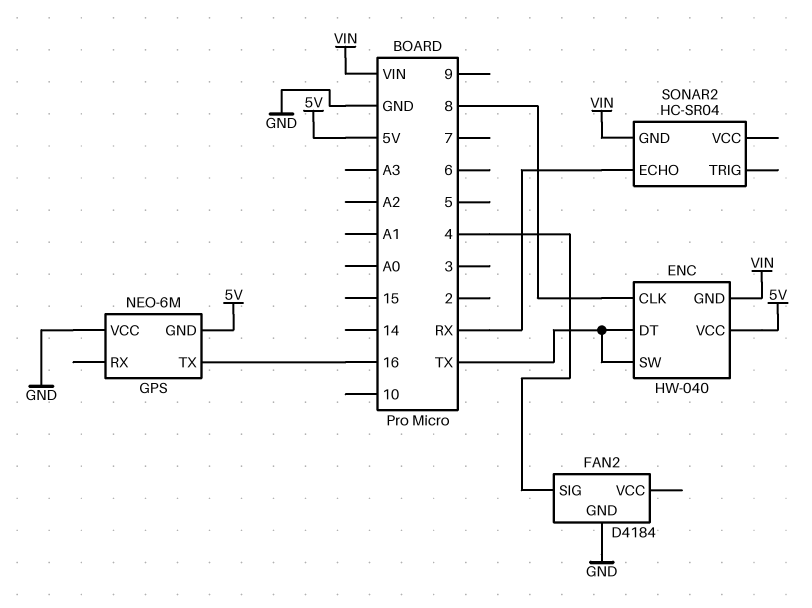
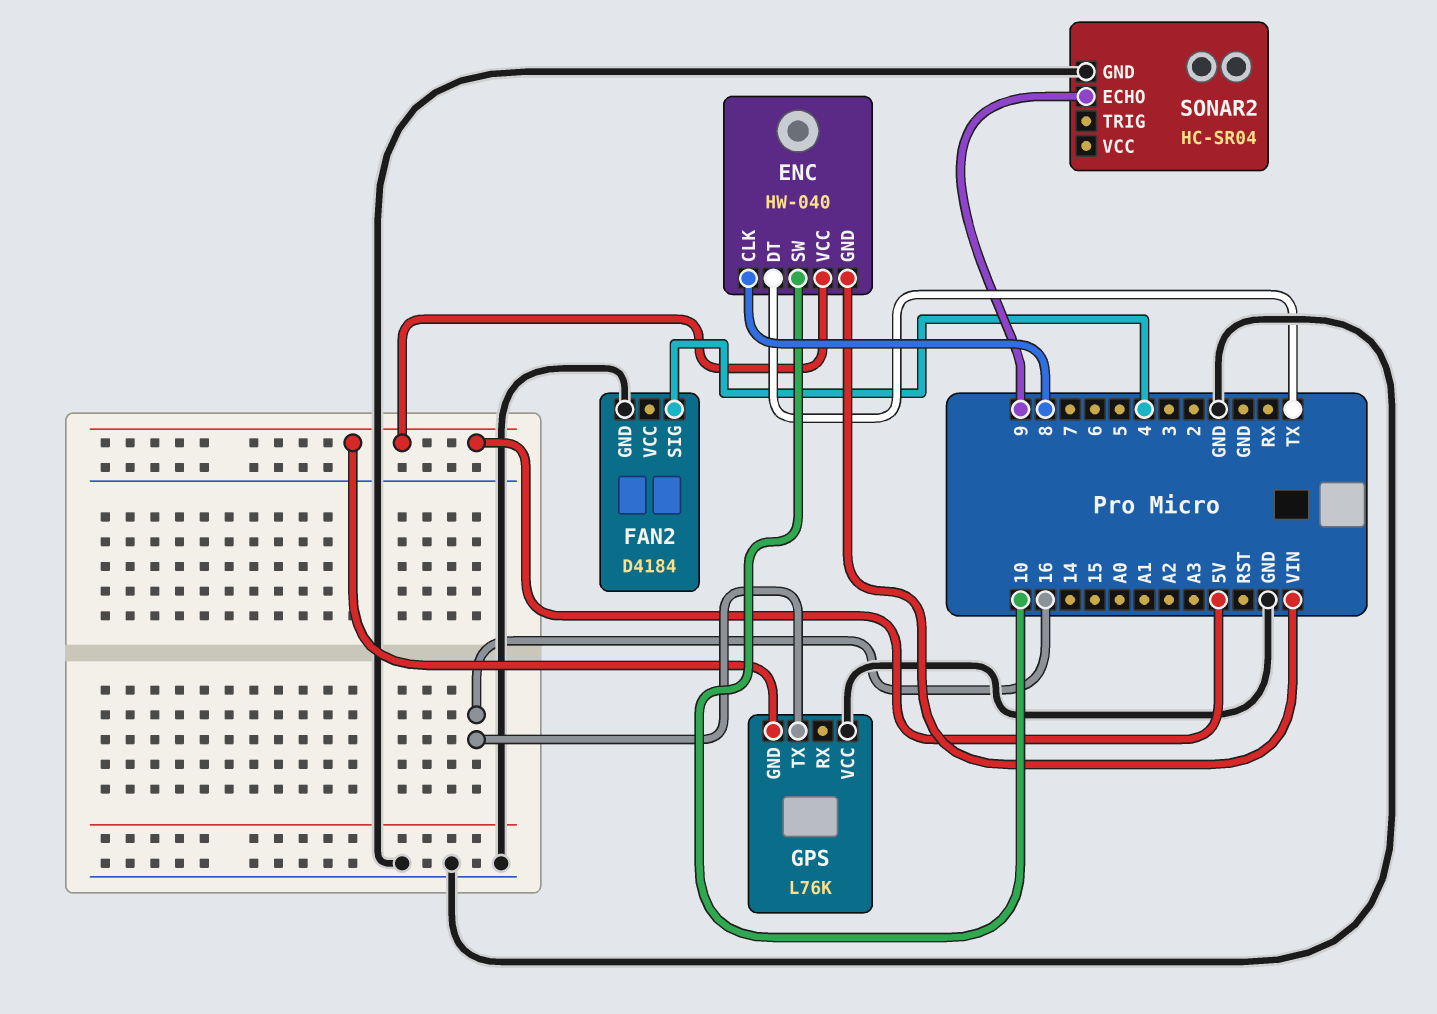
ENC pin SW: TX -> 10
GPS: NEO-6M -> L76K
SONAR2 pin ECHO: RX -> 9
SONAR2 pin GND: VIN -> GND

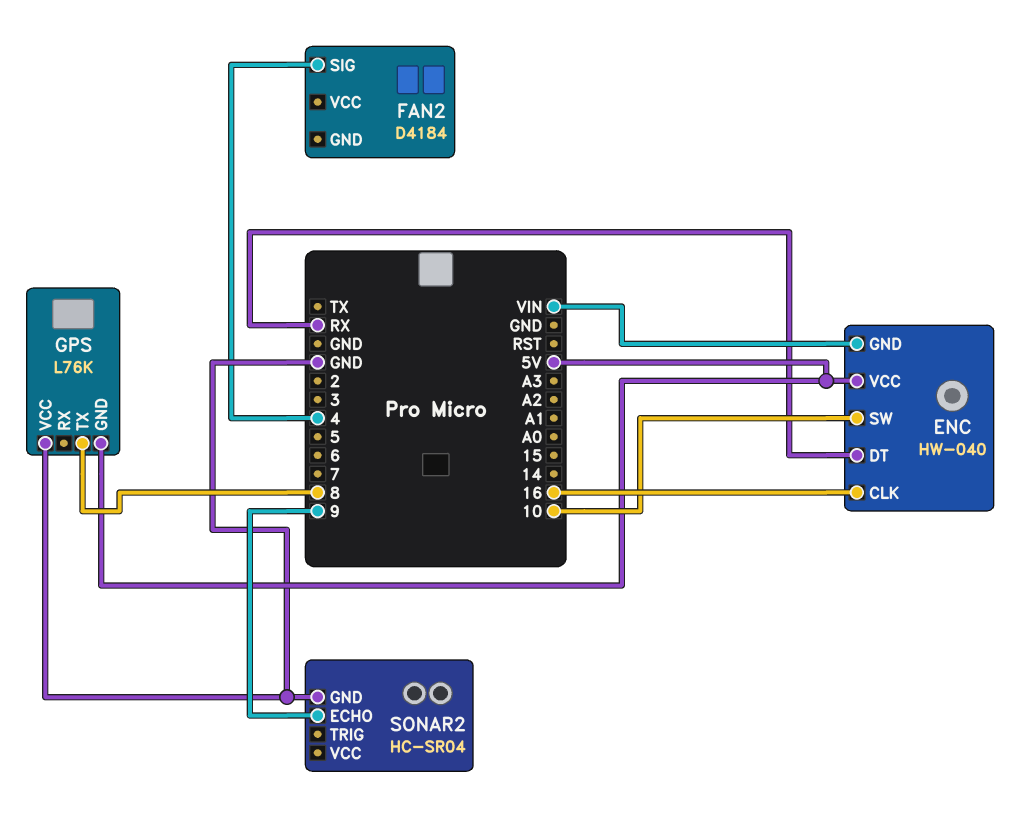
ENC pin CLK: 8 -> 16
ENC pin DT: TX -> RX
FAN2 pin GND: GND -> none
GPS pin TX: 16 -> 8

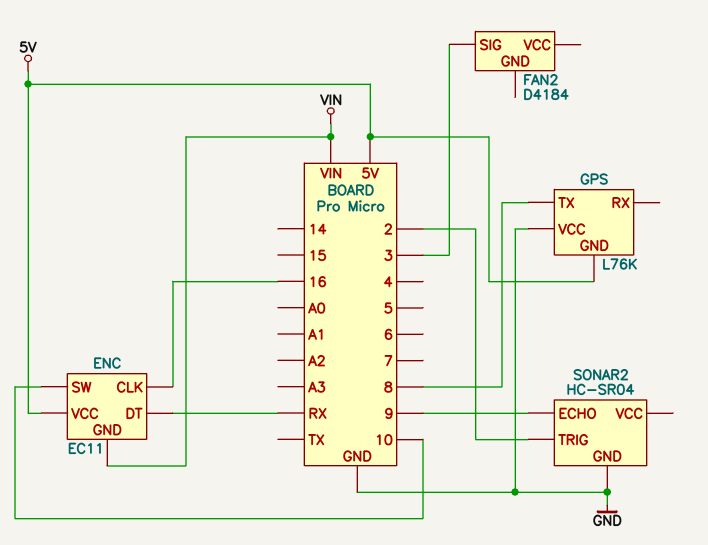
ENC: HW-040 -> EC11
FAN2 pin SIG: 4 -> 3
SONAR2 pin TRIG: none -> 2

